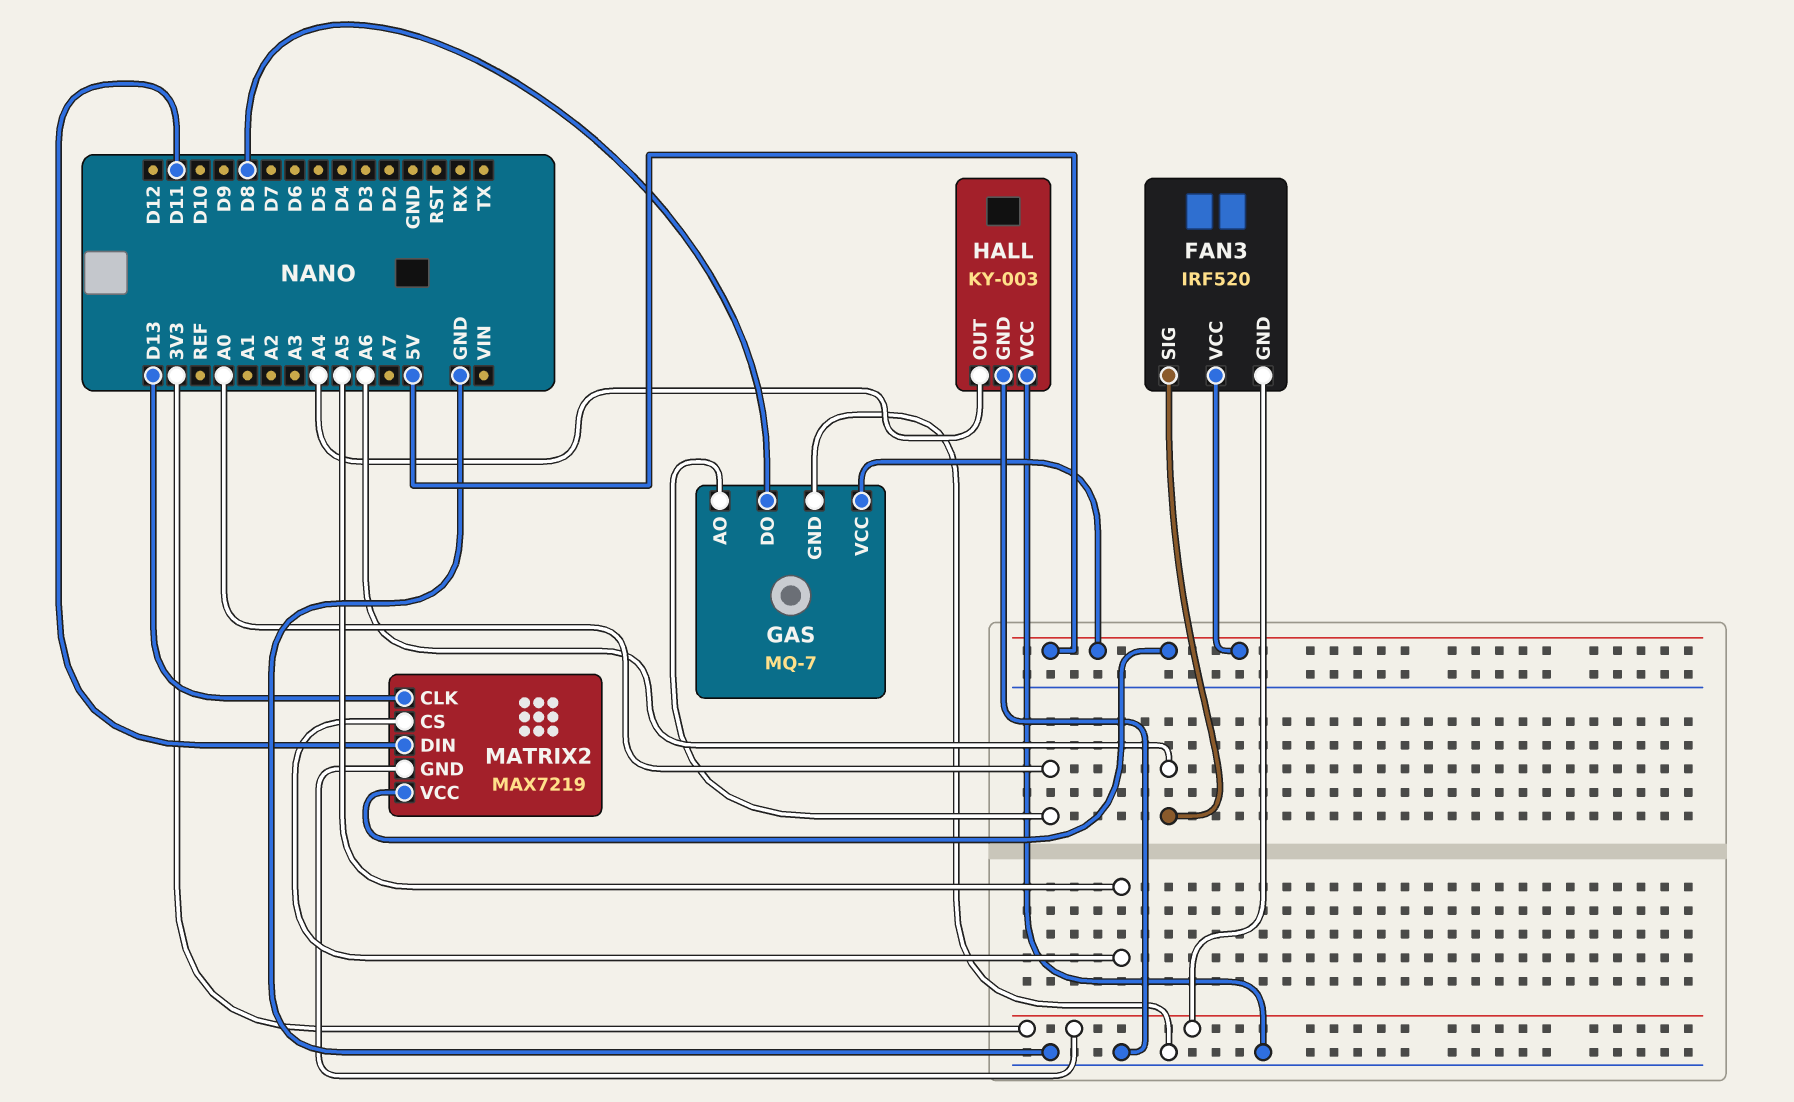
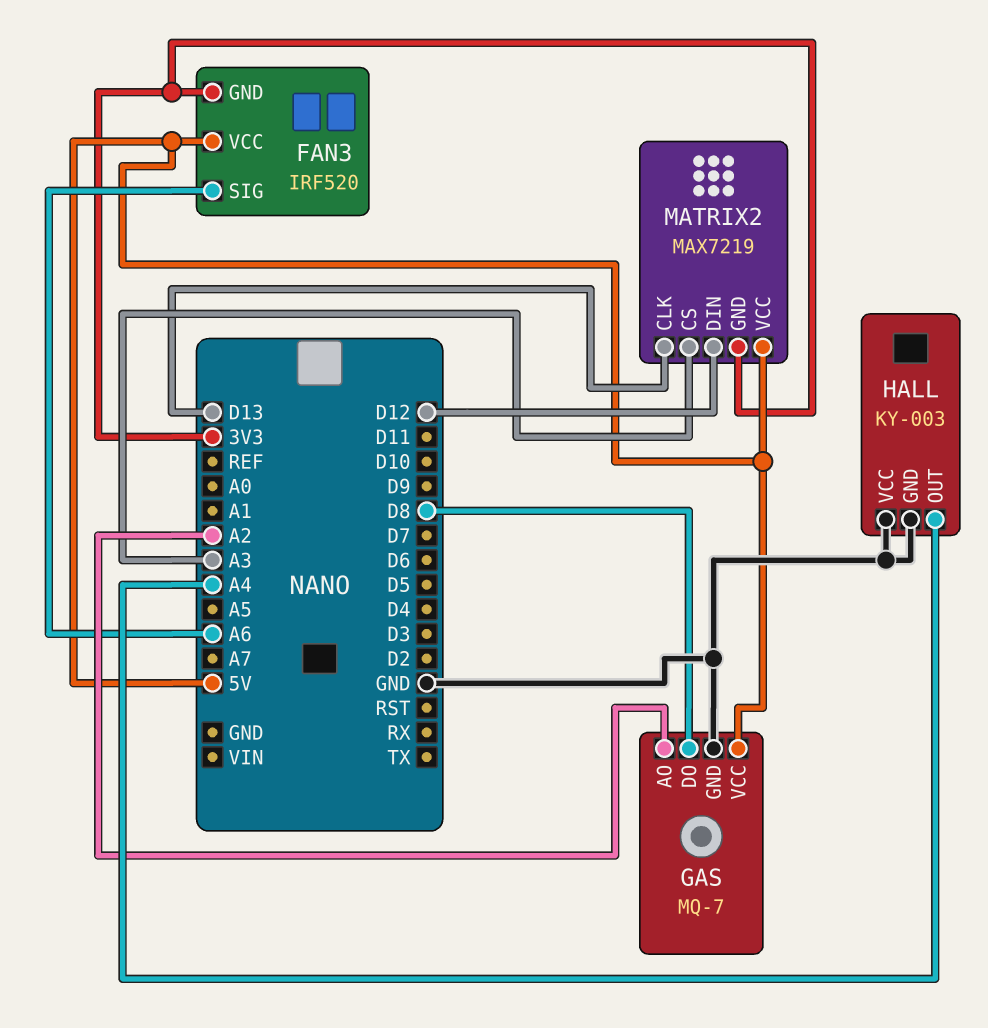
GAS pin AO: A0 -> A2
MATRIX2 pin CS: A5 -> A3
MATRIX2 pin DIN: D11 -> D12

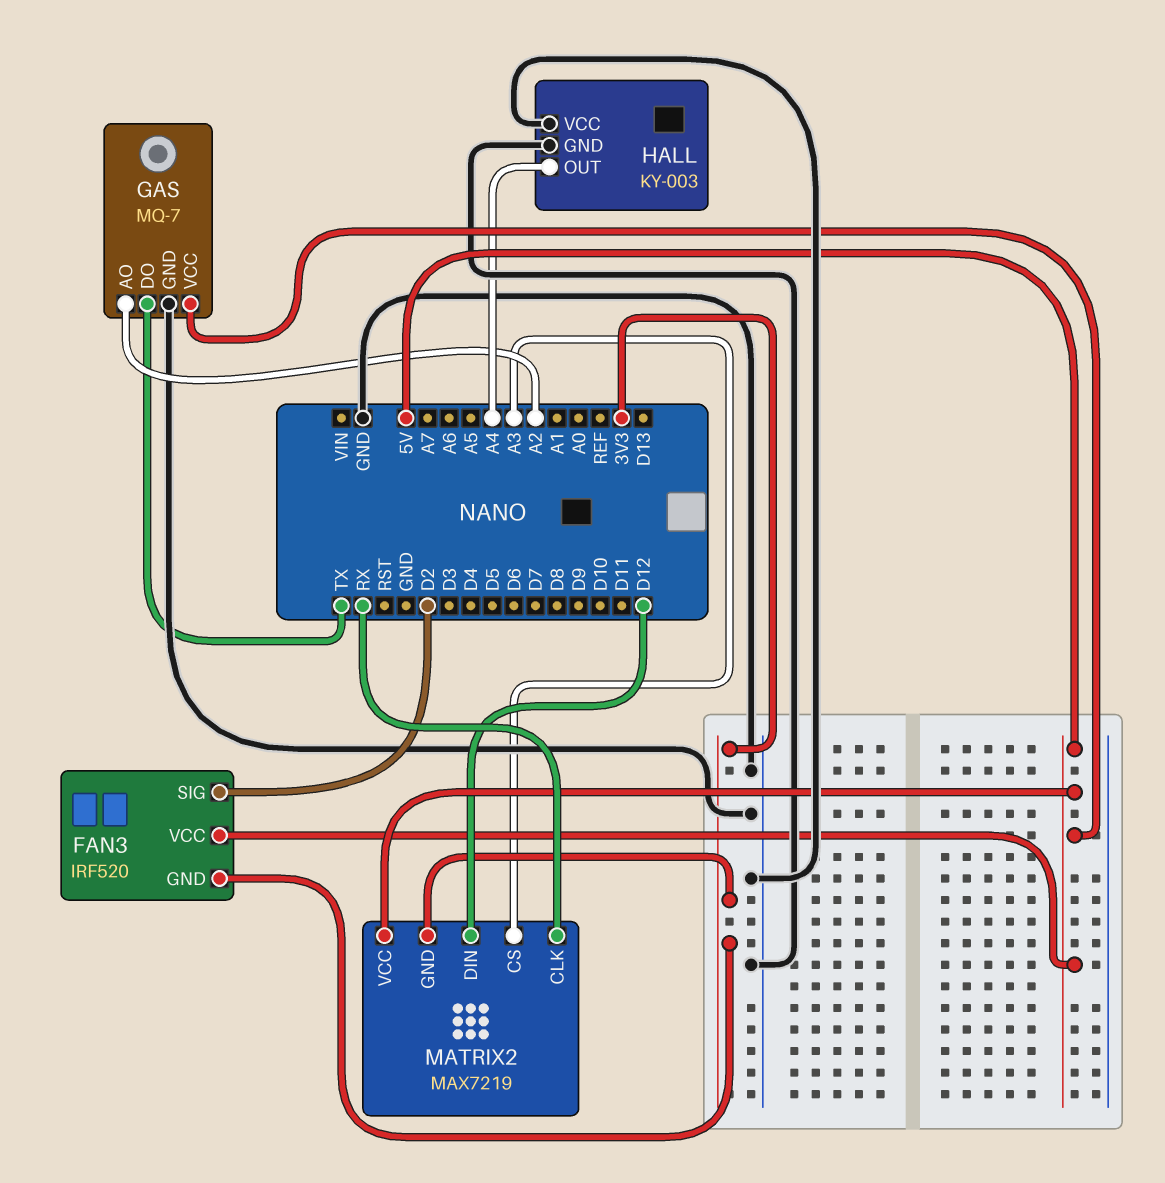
FAN3 pin SIG: A6 -> D2
GAS pin DO: D8 -> TX
MATRIX2 pin CLK: D13 -> RX

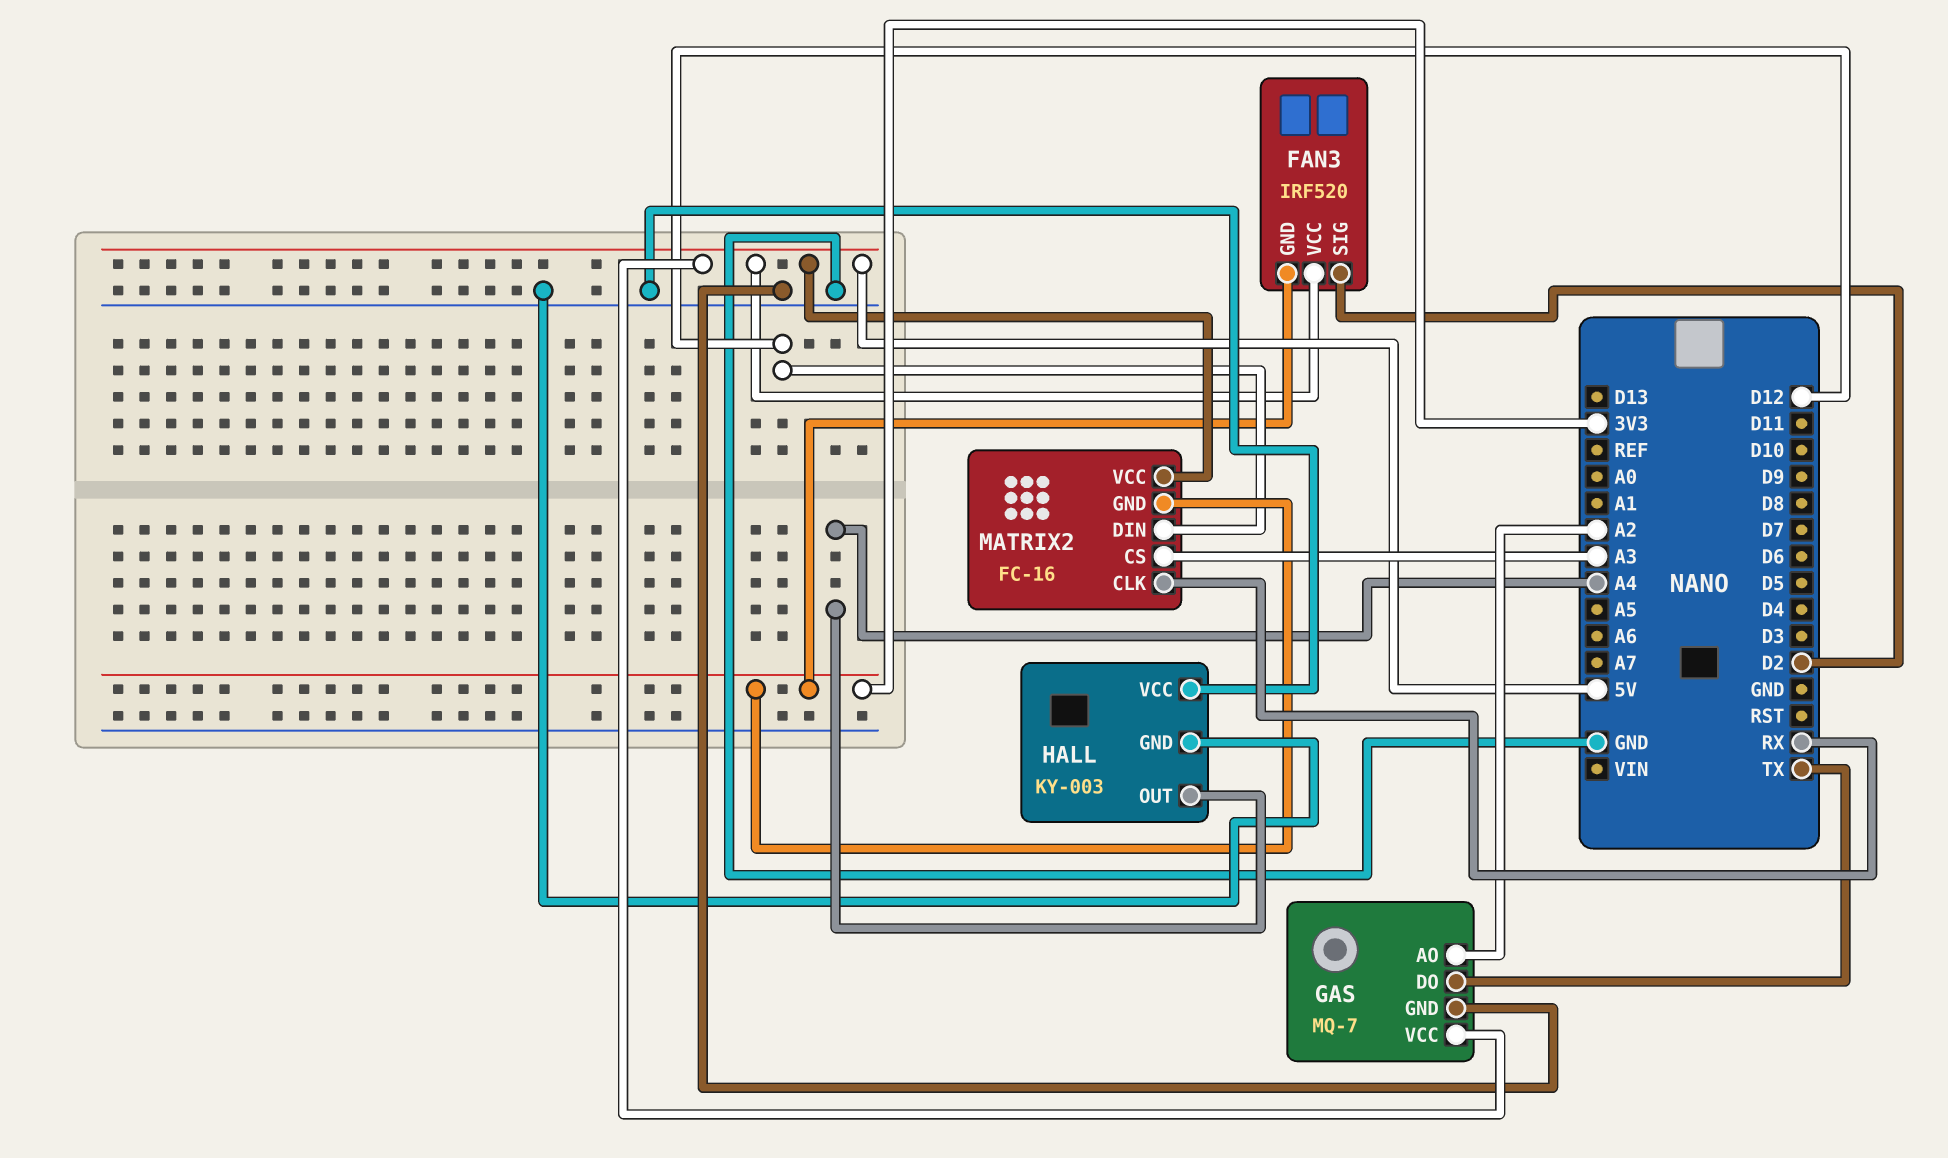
MATRIX2: MAX7219 -> FC-16

